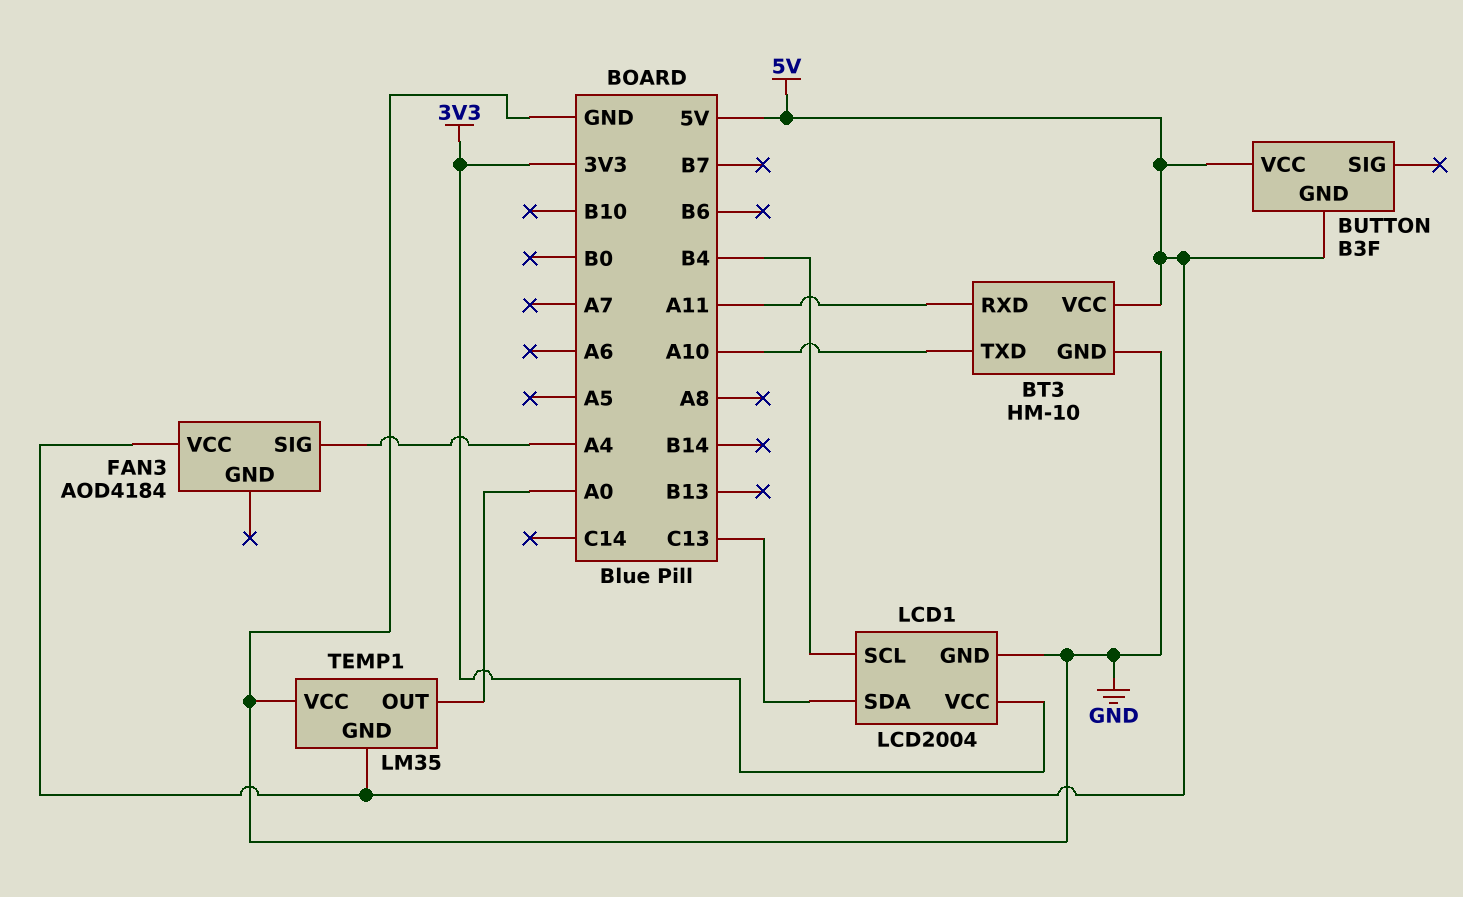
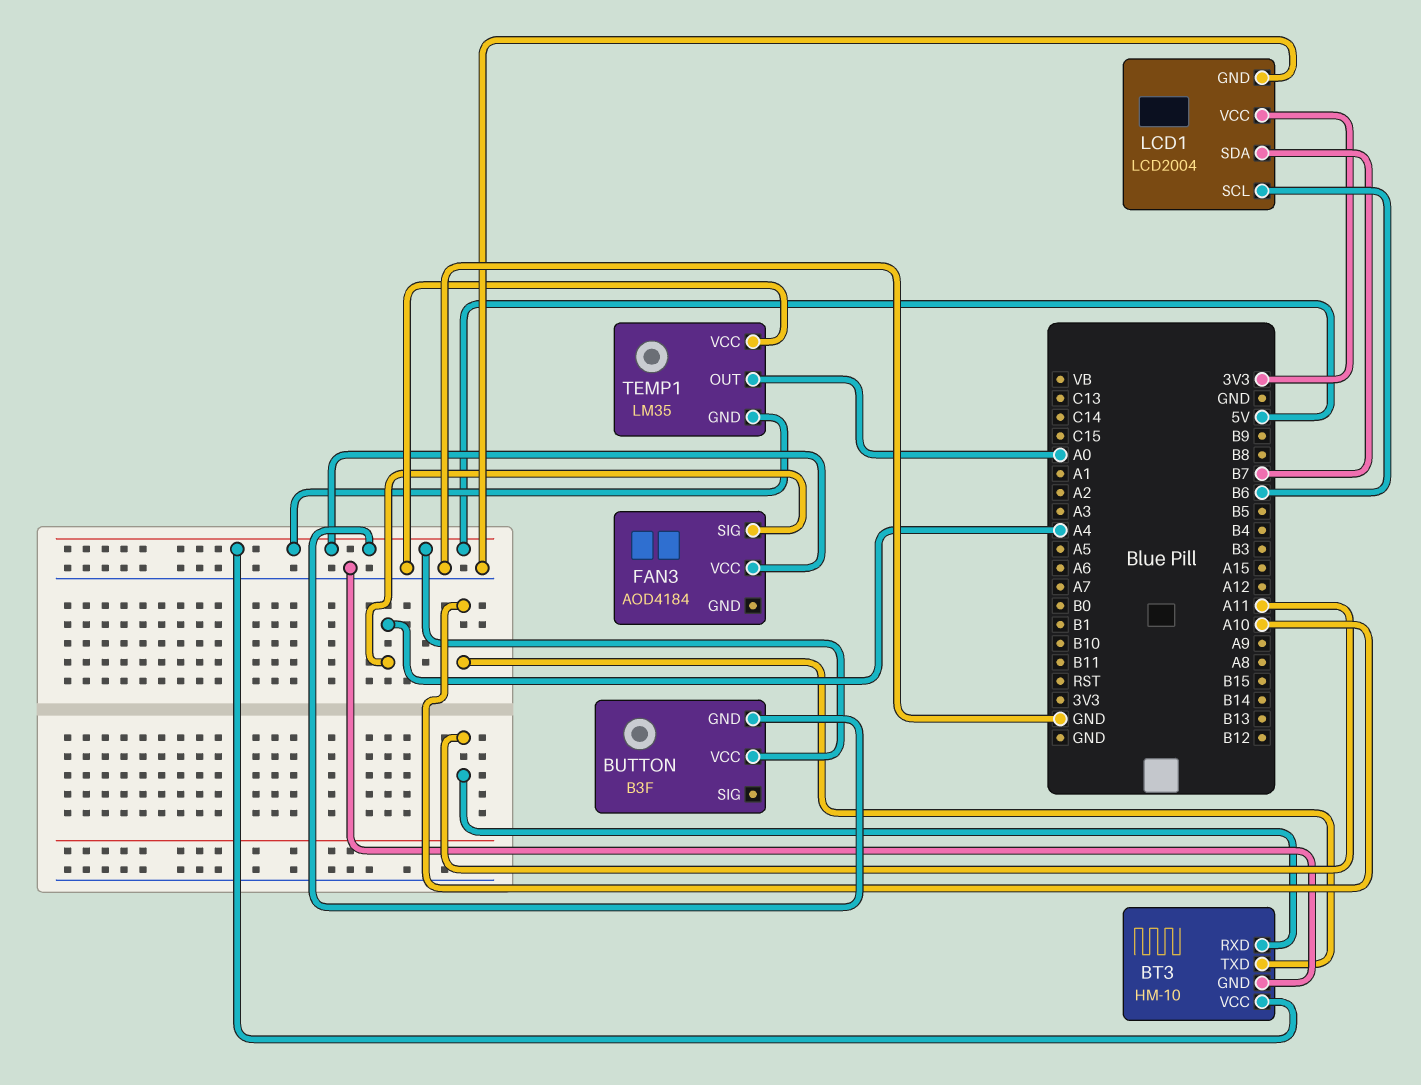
LCD1 pin SCL: B4 -> B6
LCD1 pin SDA: C13 -> B7

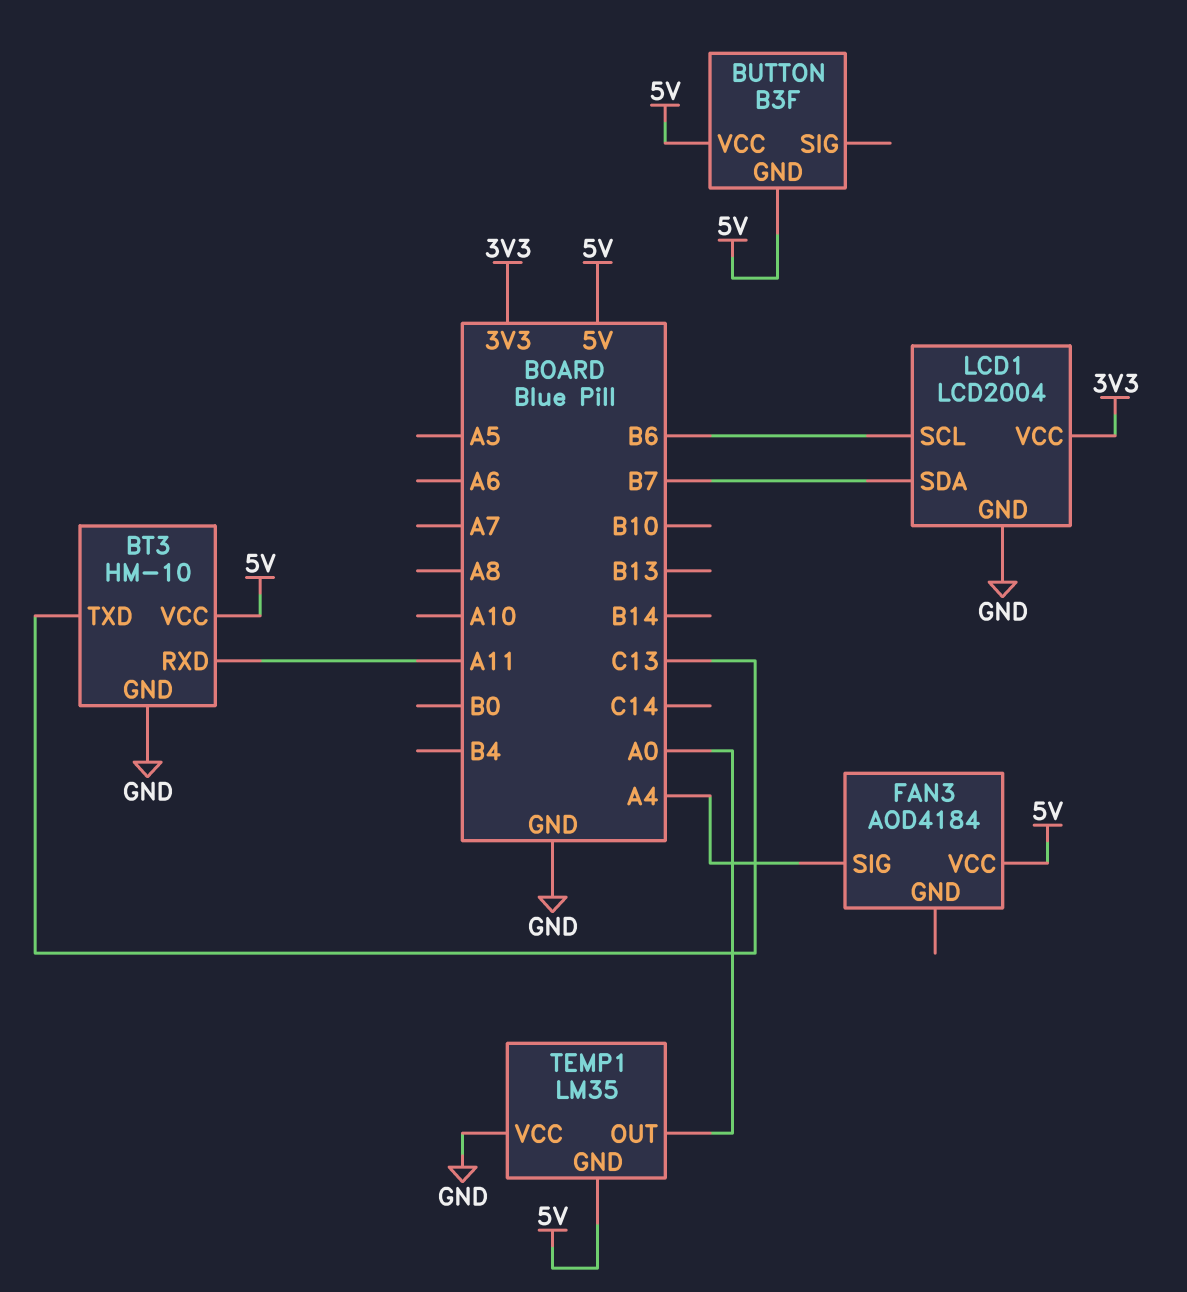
BT3 pin TXD: A10 -> C13

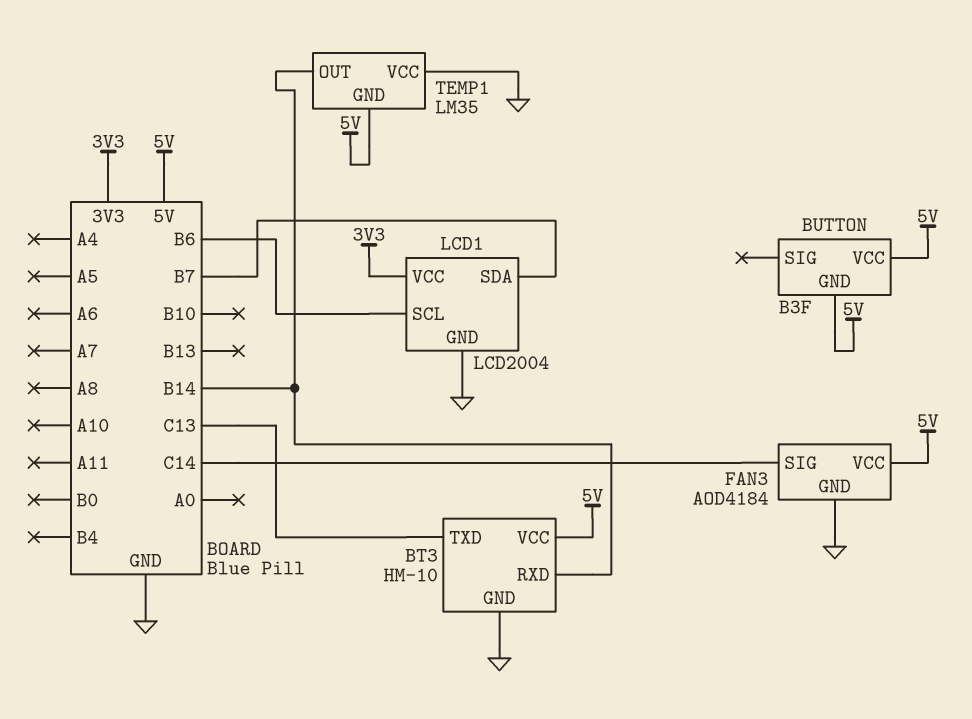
BT3 pin RXD: A11 -> B14
FAN3 pin GND: none -> GND
FAN3 pin SIG: A4 -> C14
TEMP1 pin OUT: A0 -> B14

